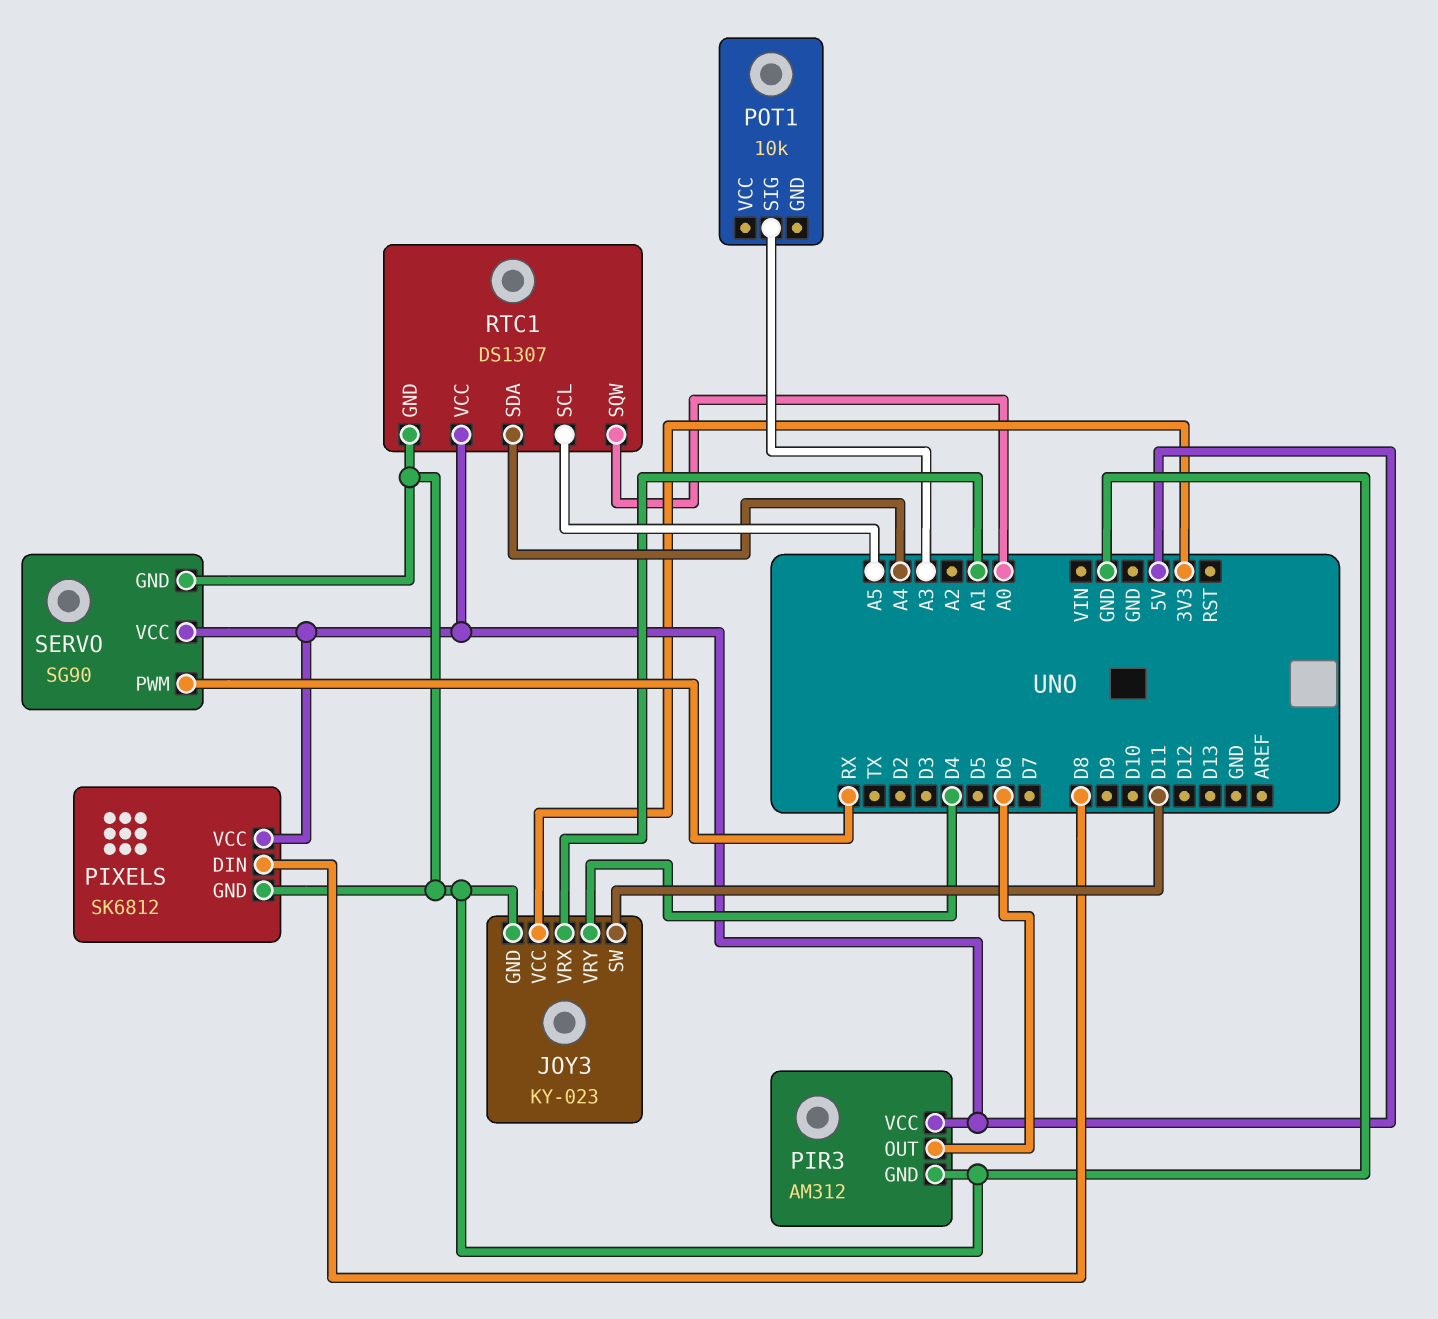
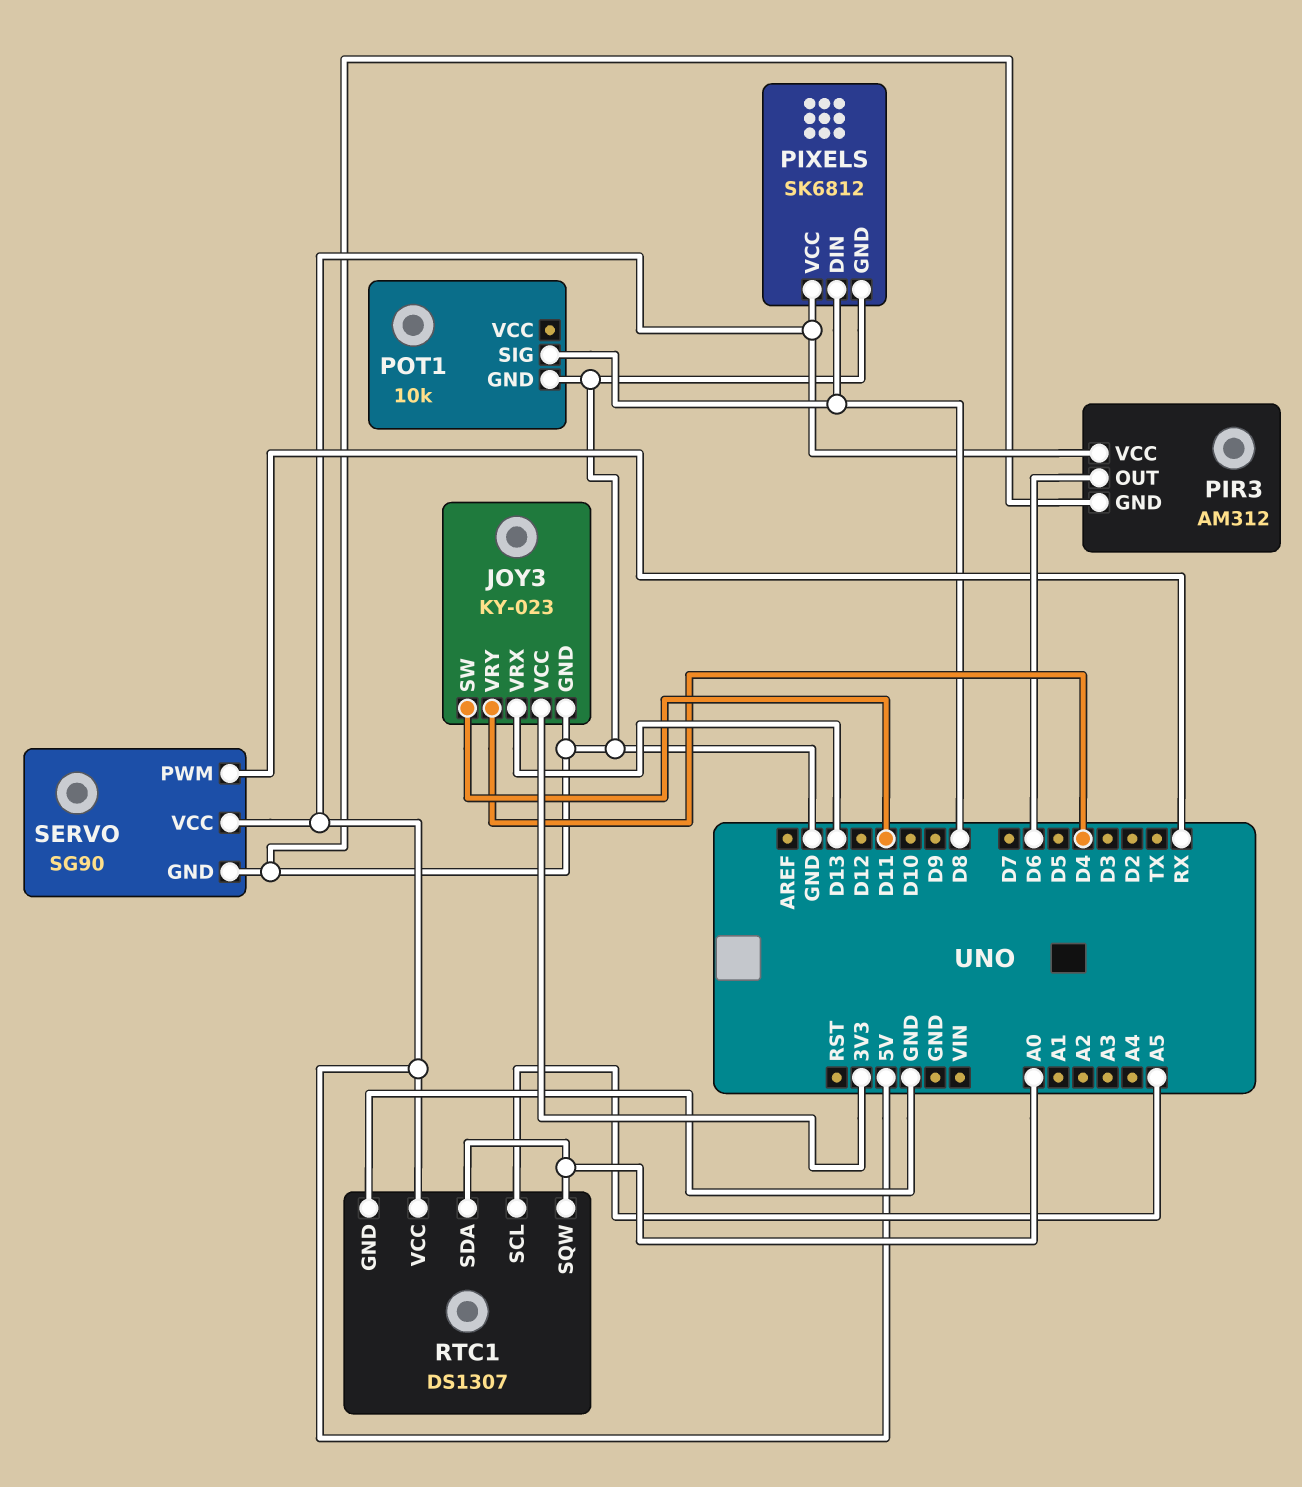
JOY3 pin VRX: A1 -> D13
POT1 pin GND: none -> GND
POT1 pin SIG: A3 -> D8
RTC1 pin SDA: A4 -> A0

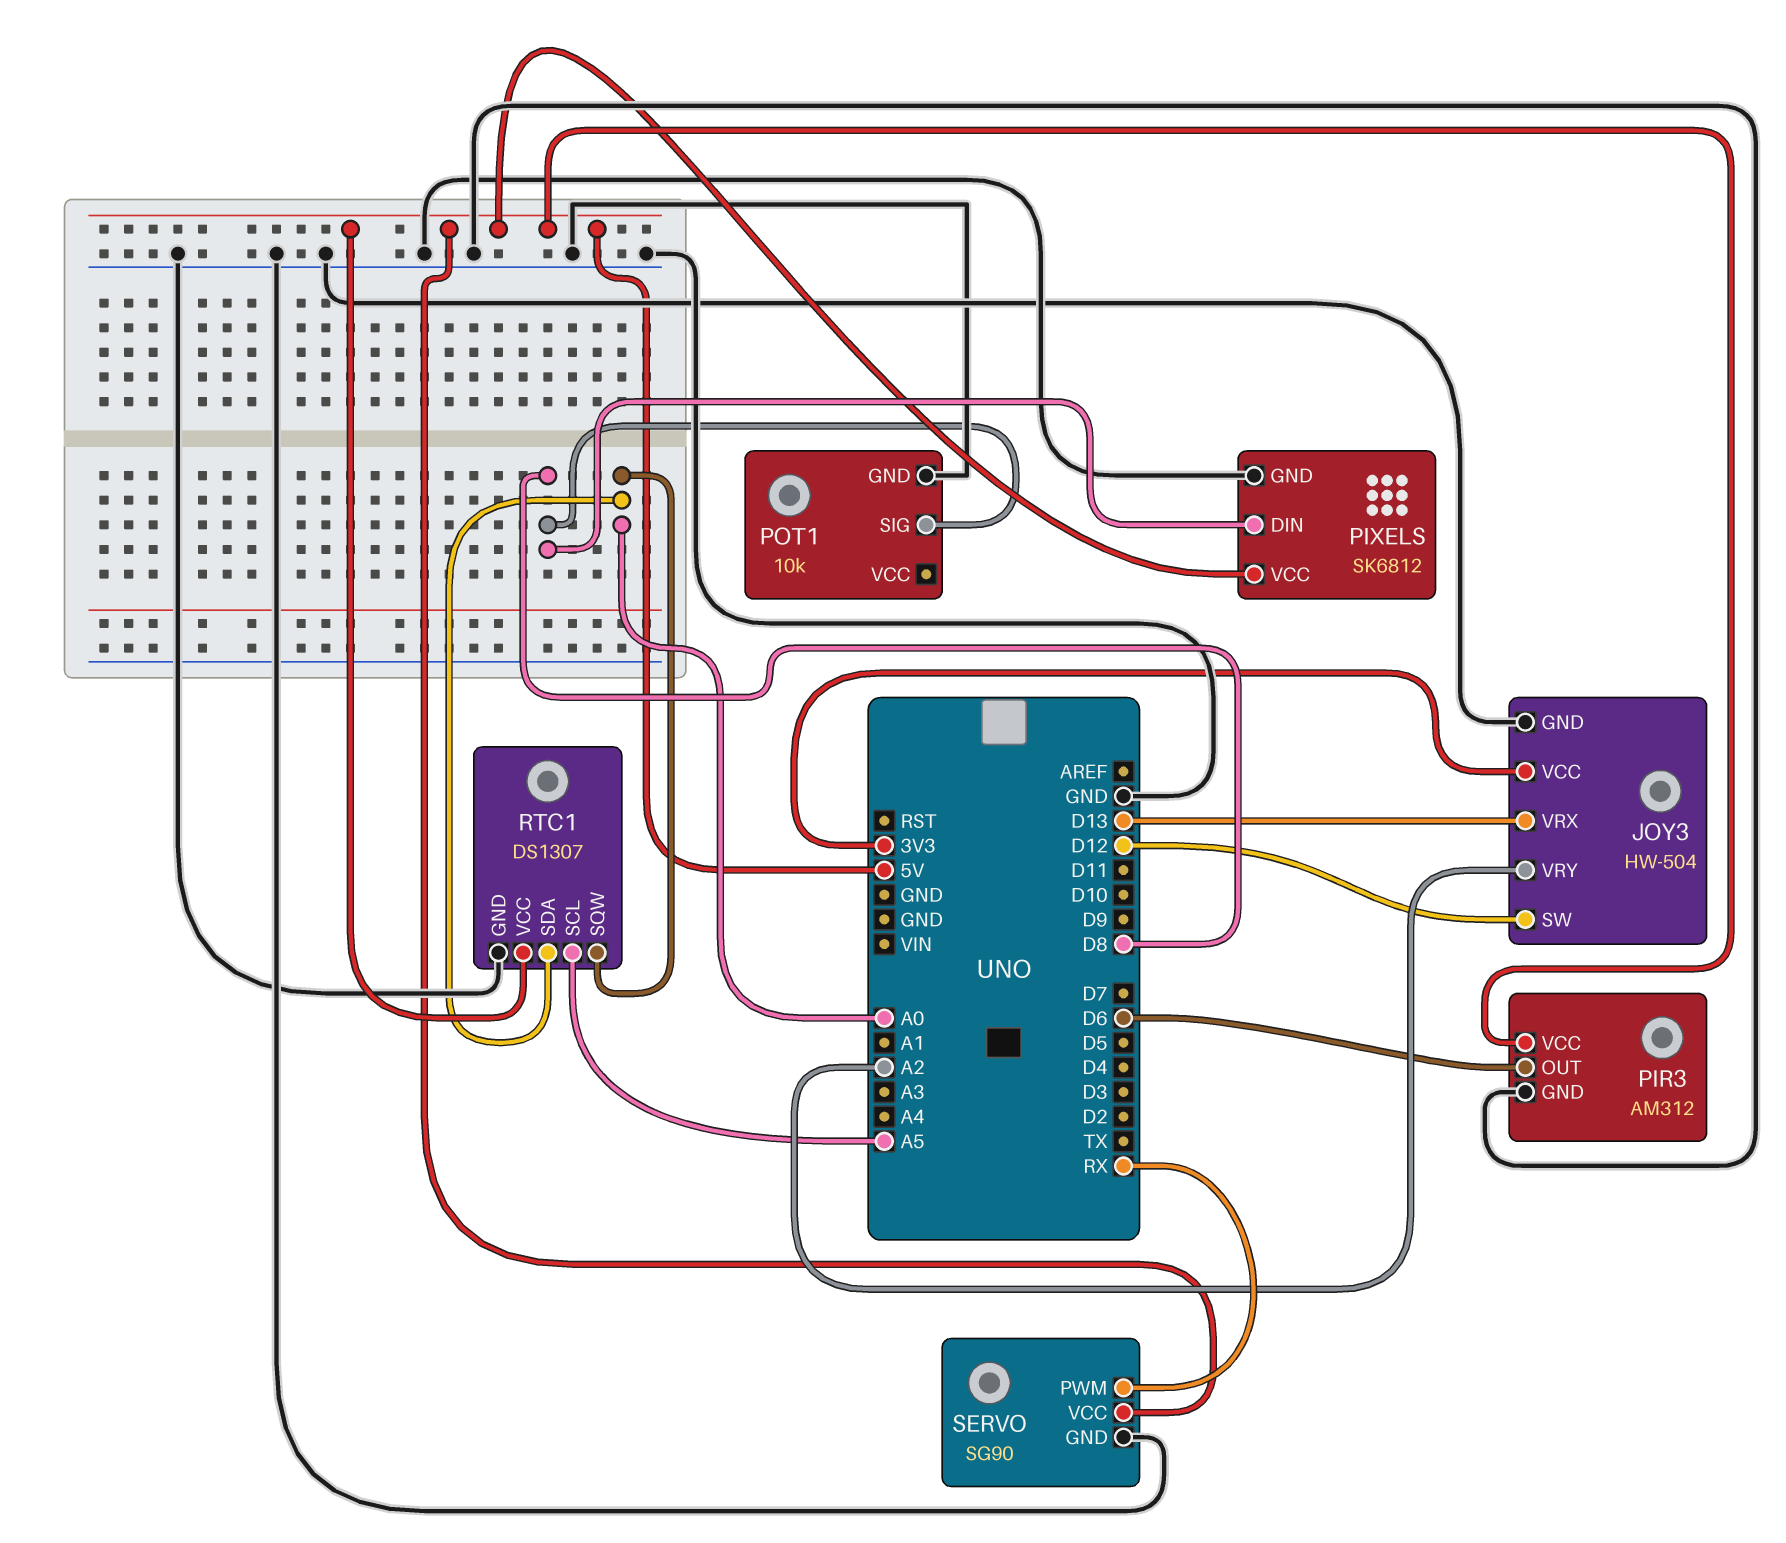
JOY3: KY-023 -> HW-504
JOY3 pin SW: D11 -> D12
JOY3 pin VRY: D4 -> A2

